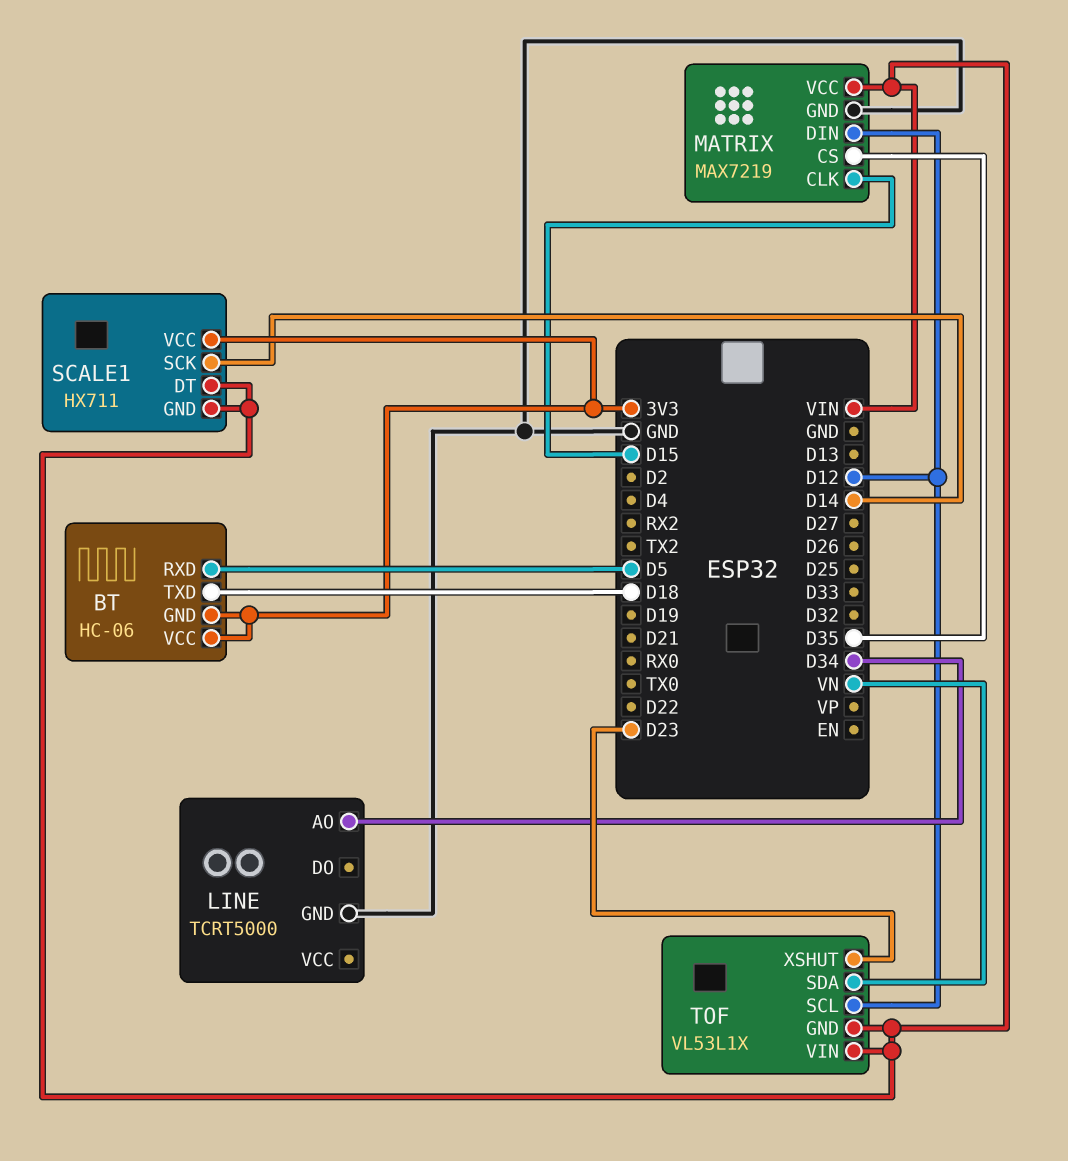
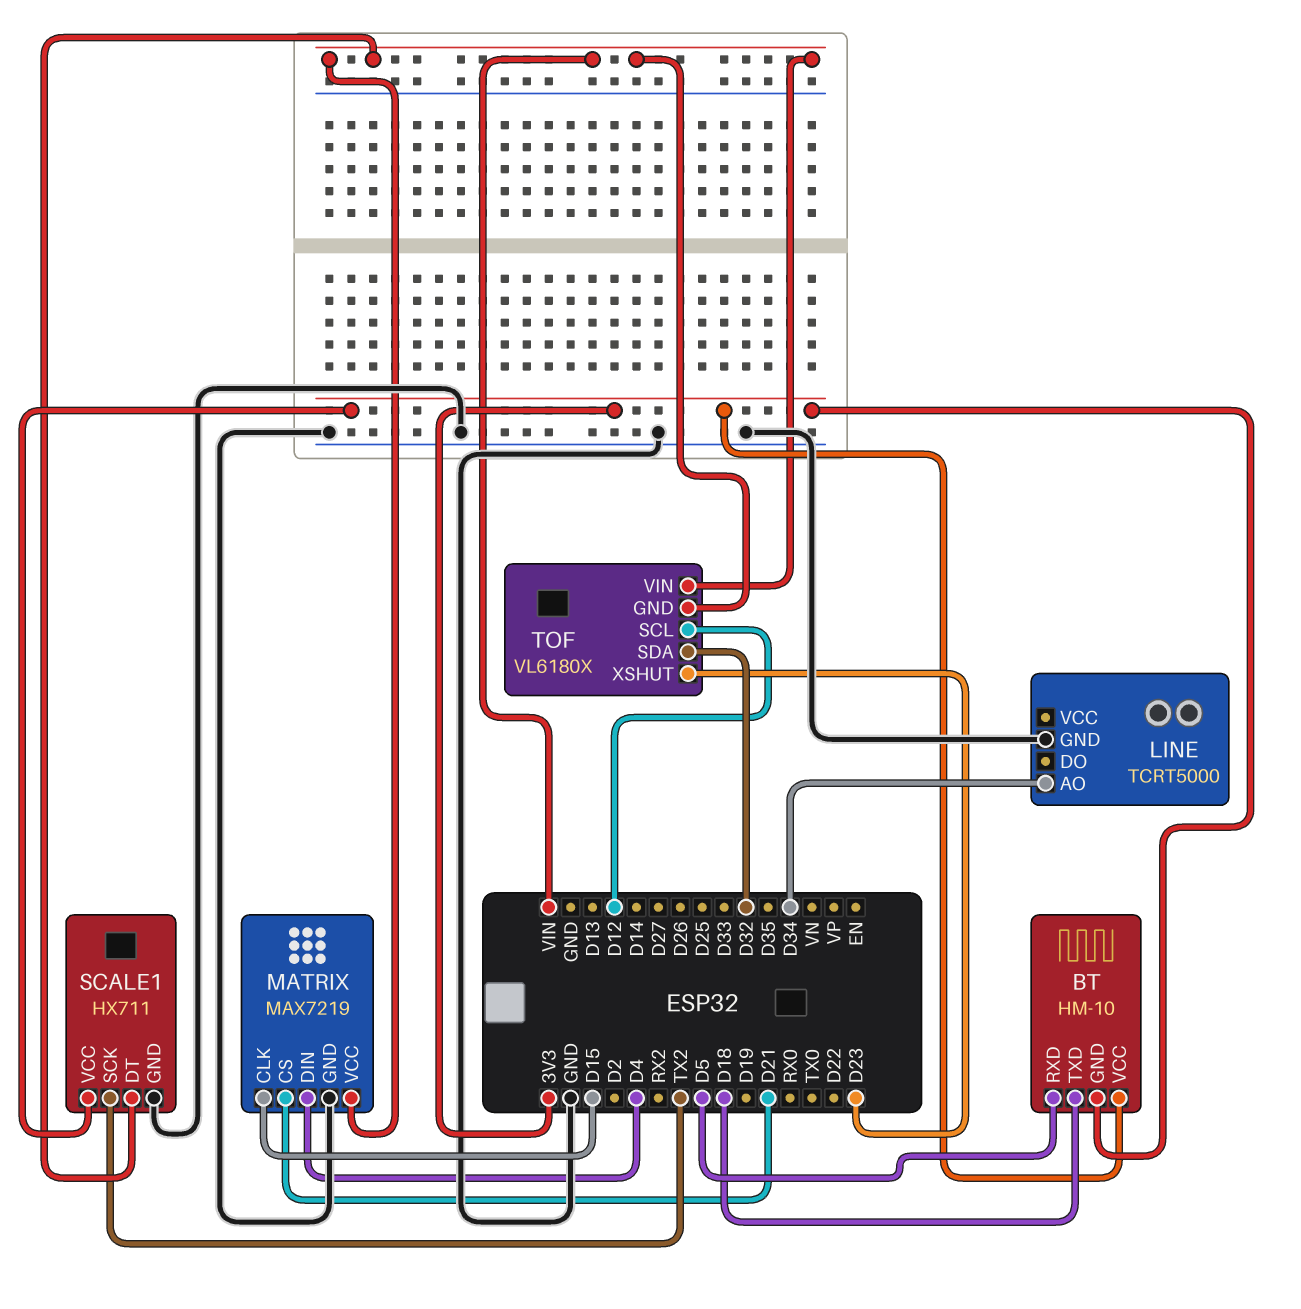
BT: HC-06 -> HM-10
MATRIX pin CS: D35 -> D21
MATRIX pin DIN: D12 -> D4
SCALE1 pin GND: VIN -> GND
SCALE1 pin SCK: D14 -> TX2
TOF: VL53L1X -> VL6180X
TOF pin SDA: VN -> D32

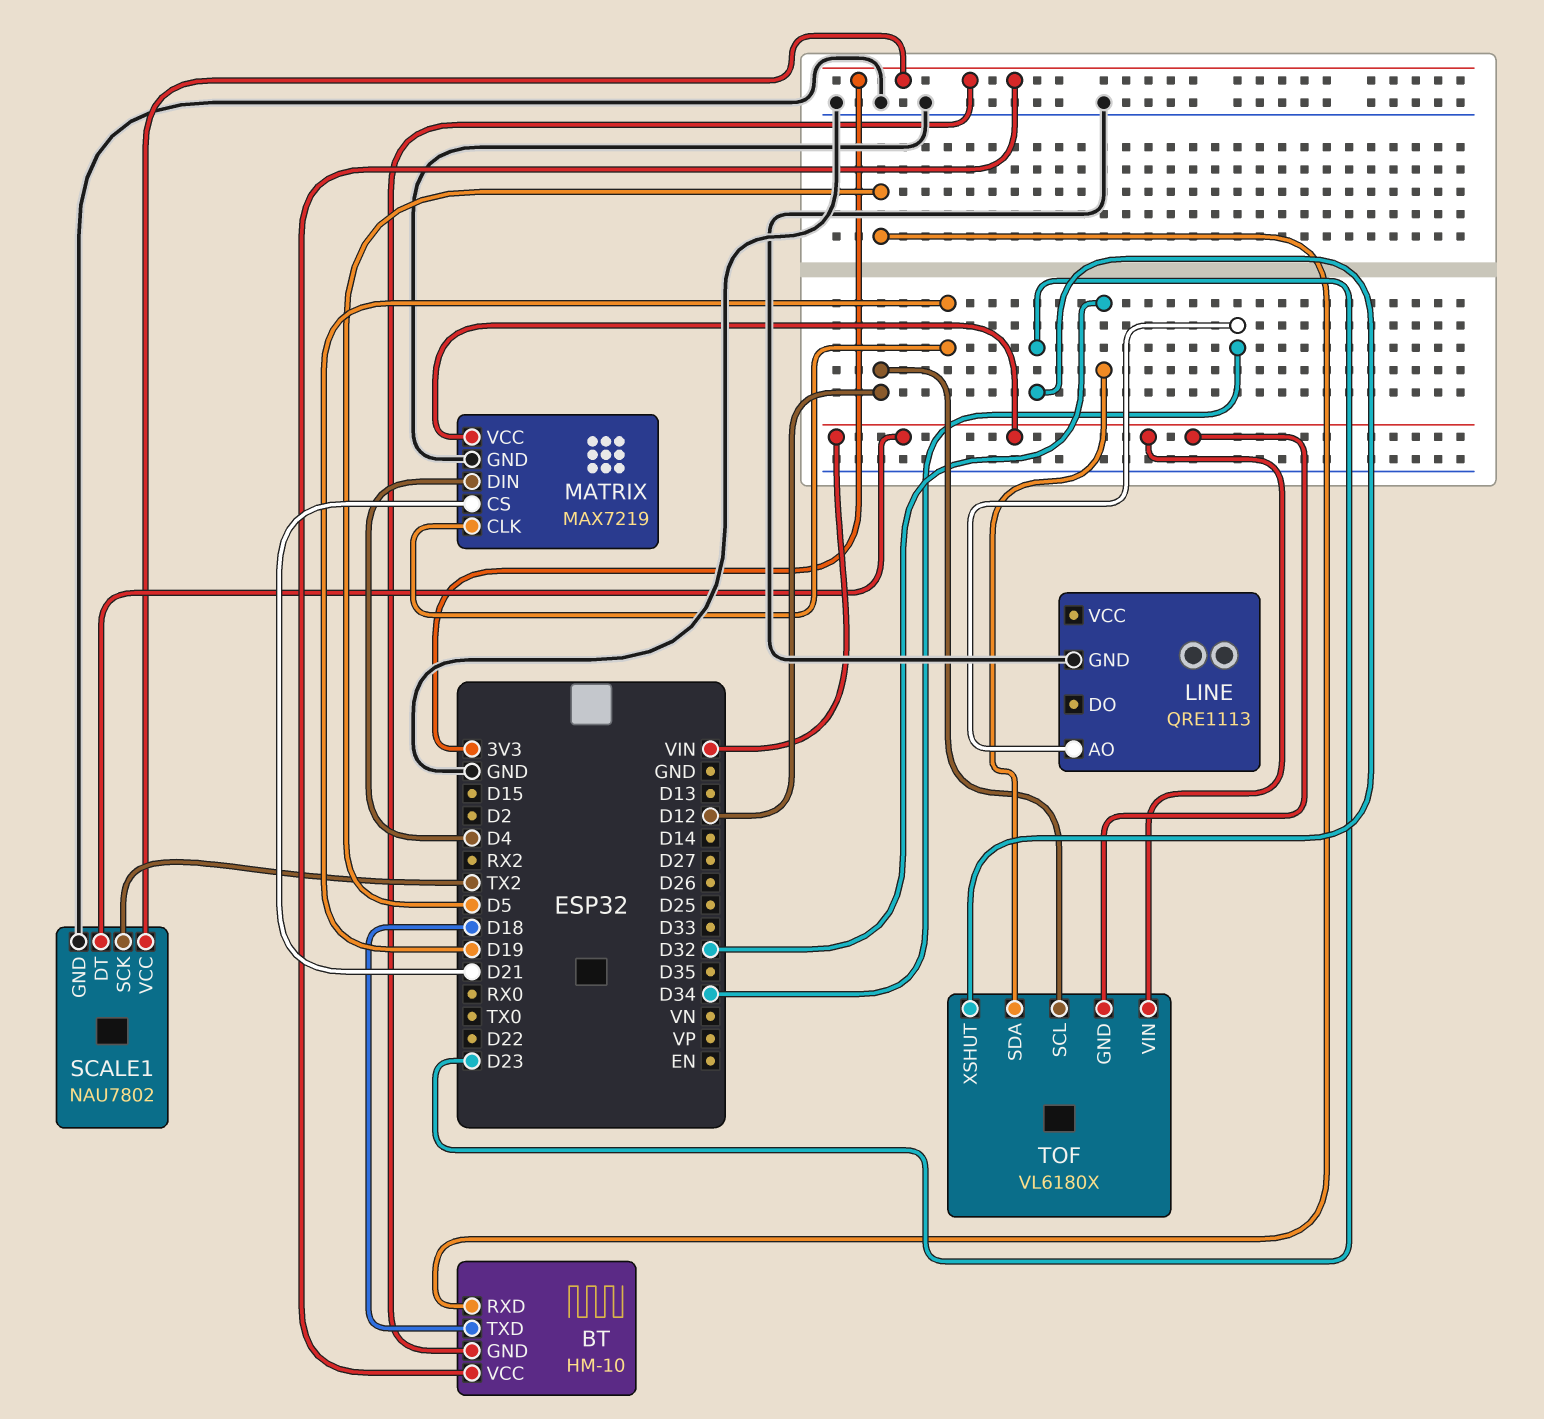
LINE: TCRT5000 -> QRE1113
MATRIX pin CLK: D15 -> D19
SCALE1: HX711 -> NAU7802

